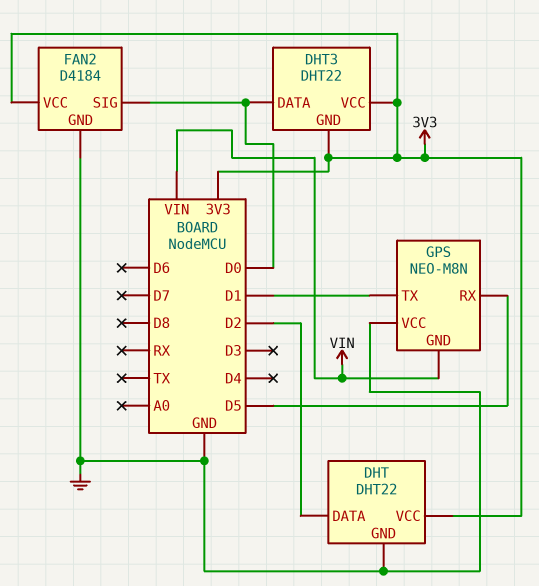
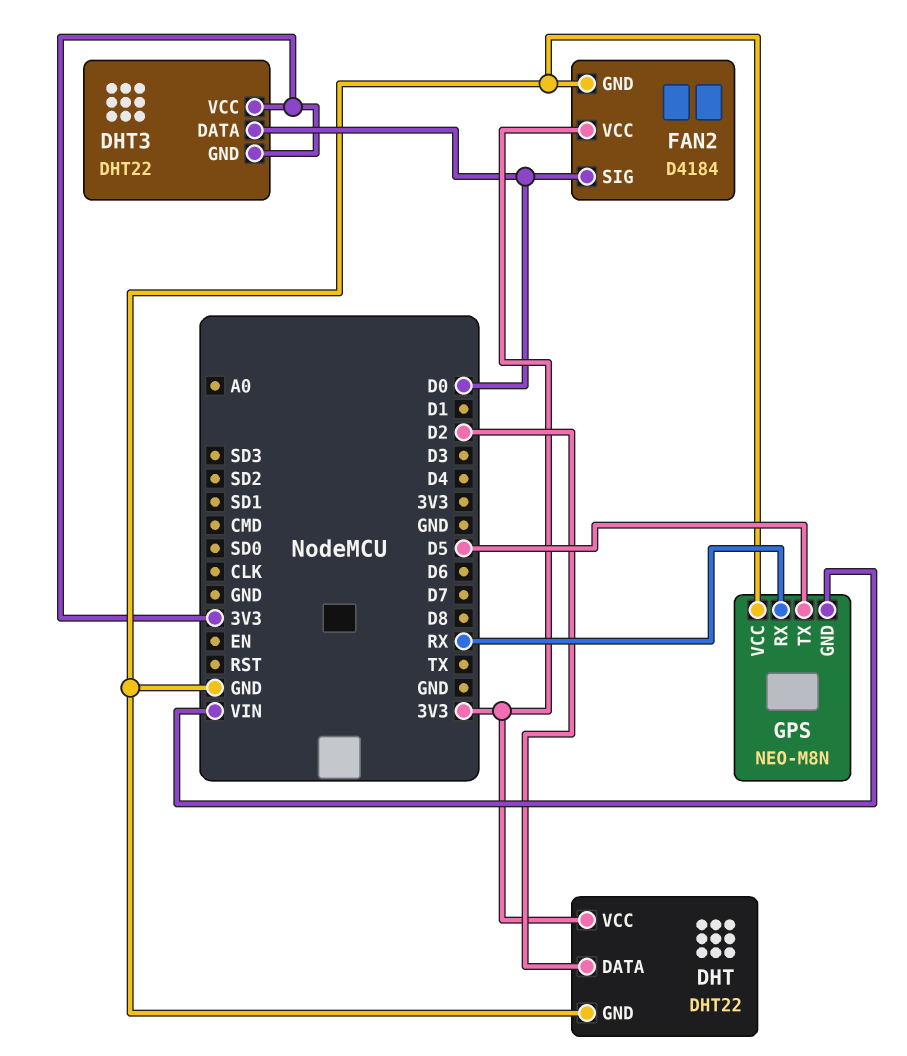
GPS pin RX: D5 -> RX
GPS pin TX: D1 -> D5

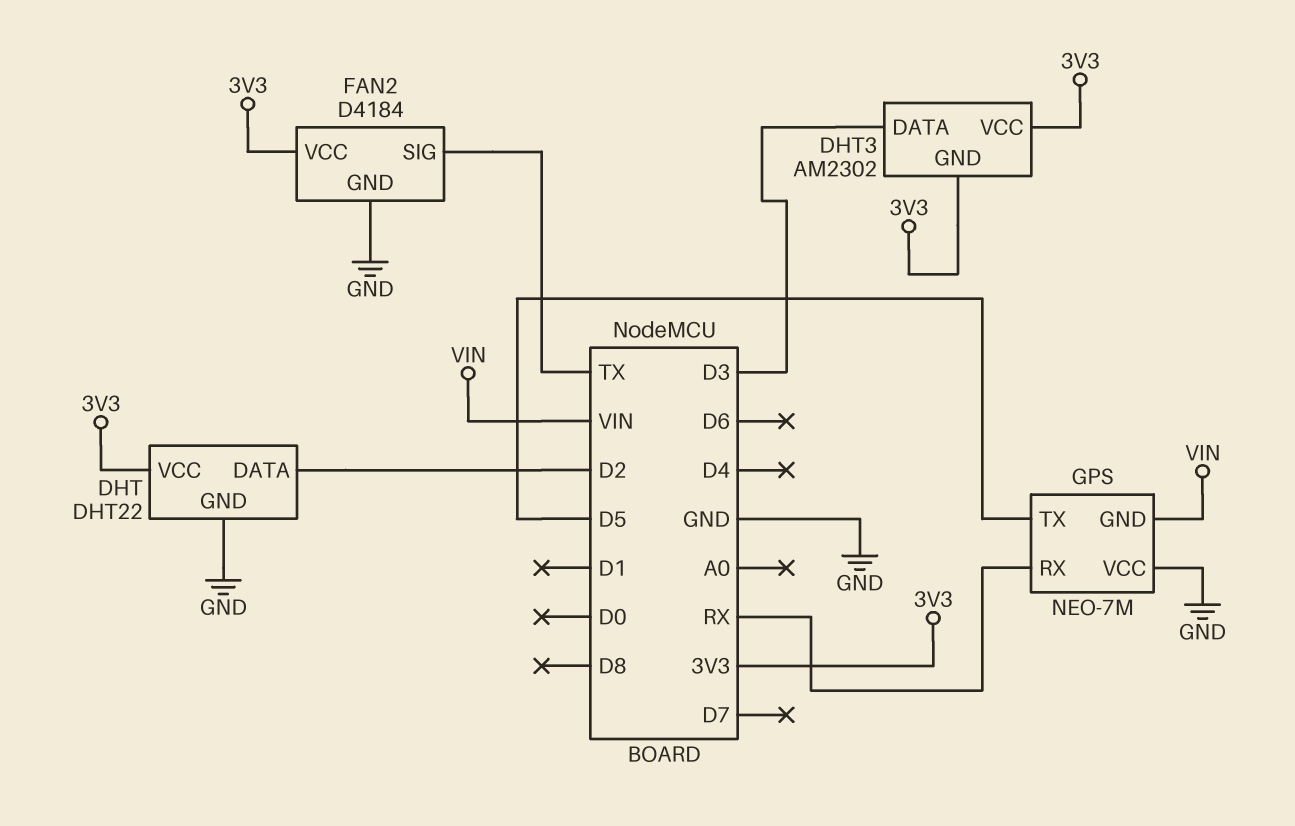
DHT3: DHT22 -> AM2302
DHT3 pin DATA: D0 -> D3
FAN2 pin SIG: D0 -> TX
GPS: NEO-M8N -> NEO-7M

